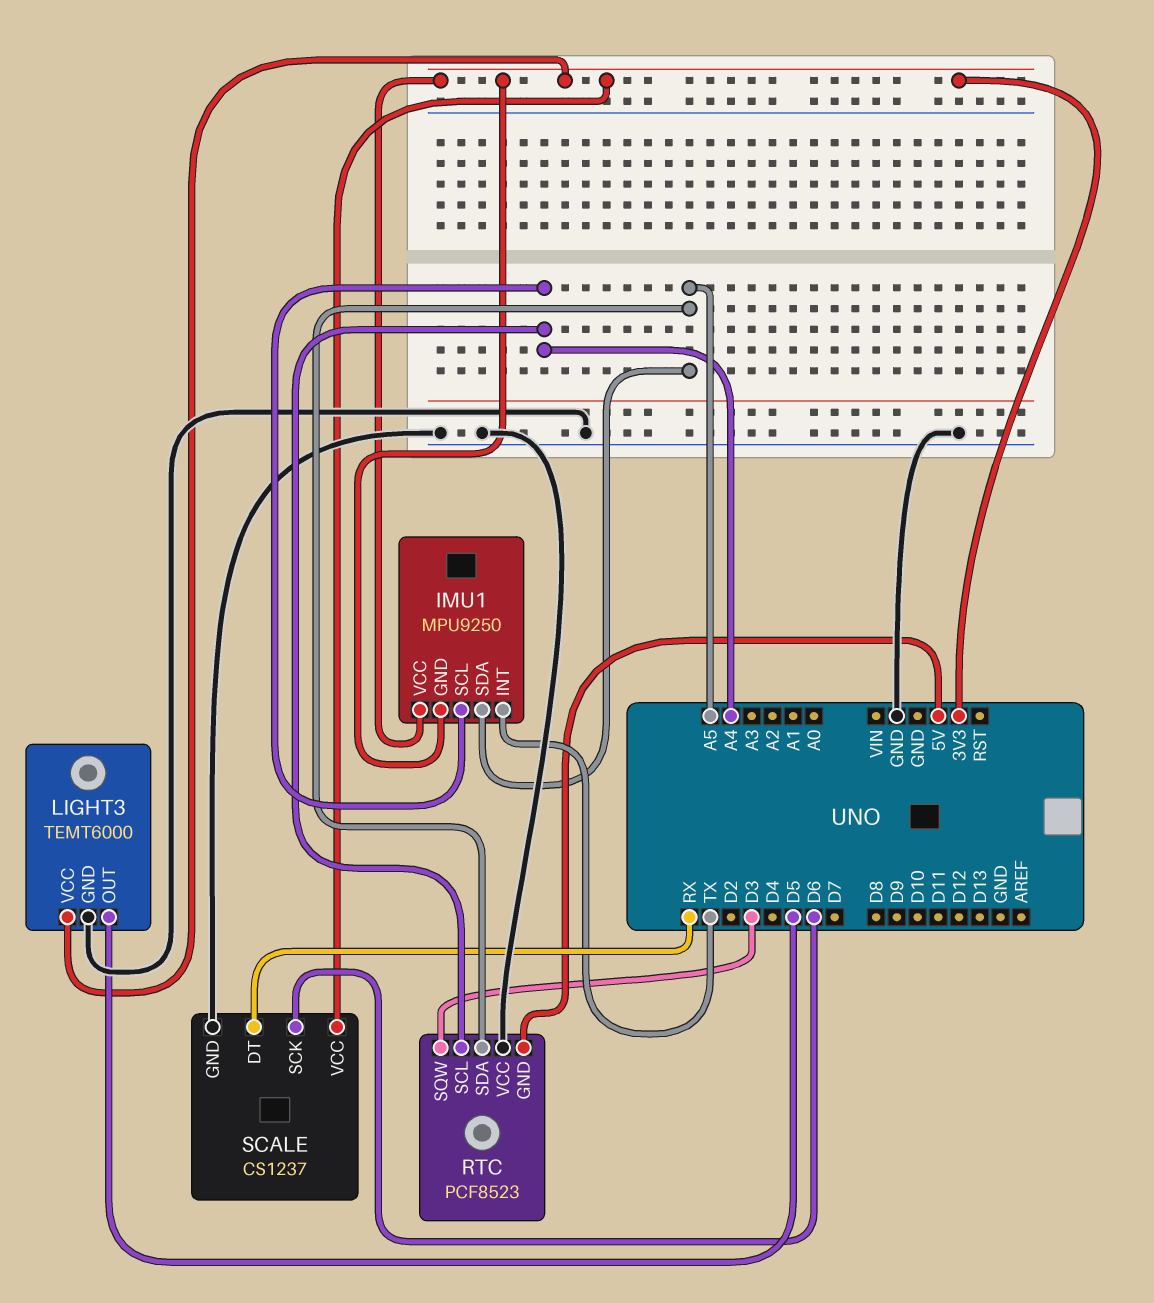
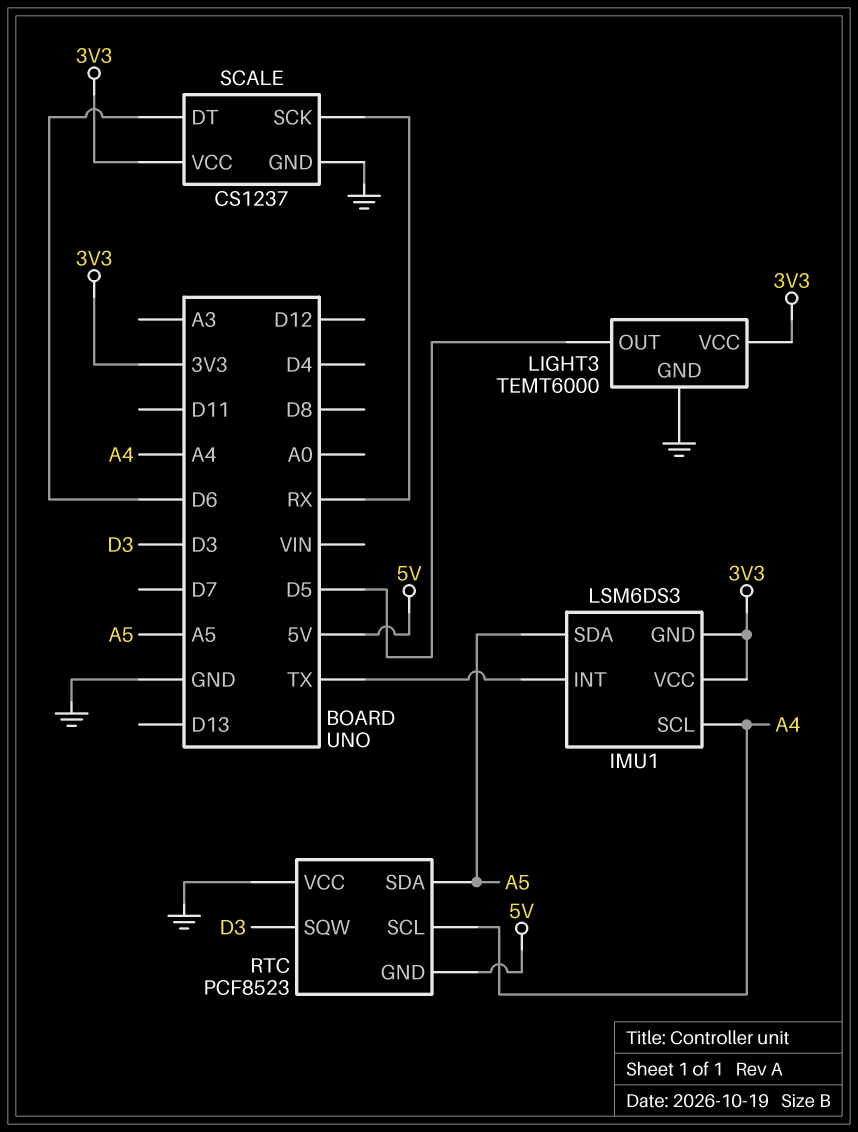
IMU1: MPU9250 -> LSM6DS3
SCALE pin DT: RX -> D6
SCALE pin SCK: D6 -> RX

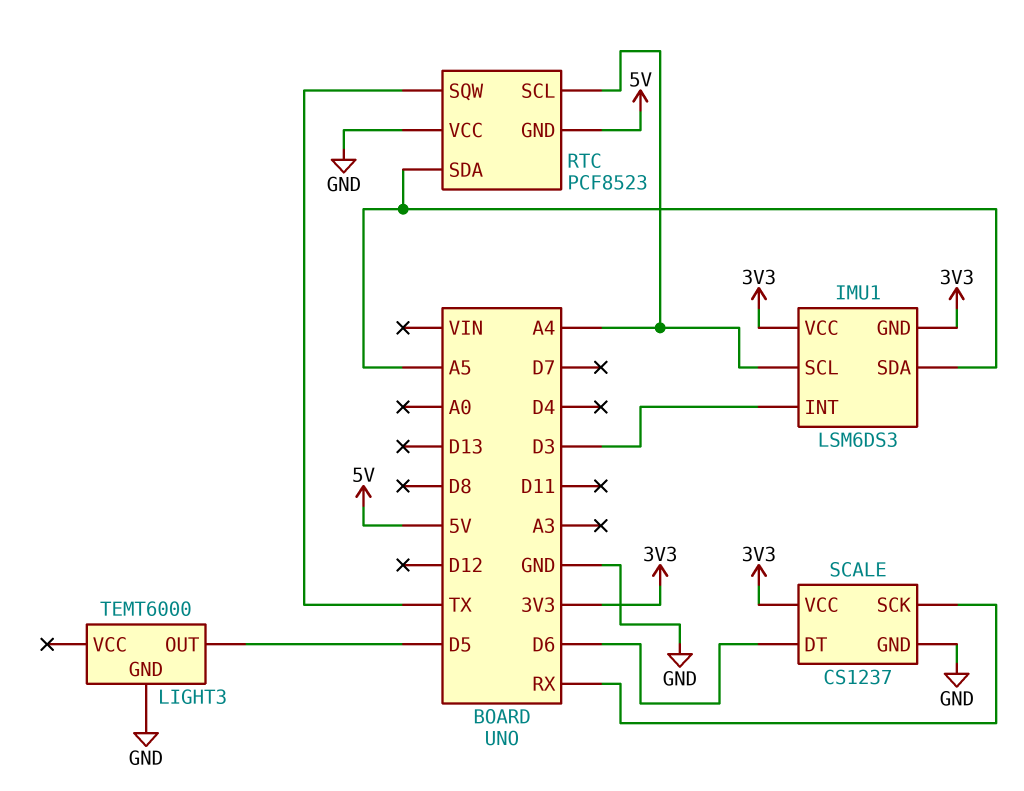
IMU1 pin INT: TX -> D3
LIGHT3 pin VCC: 3V3 -> none
RTC pin SQW: D3 -> TX

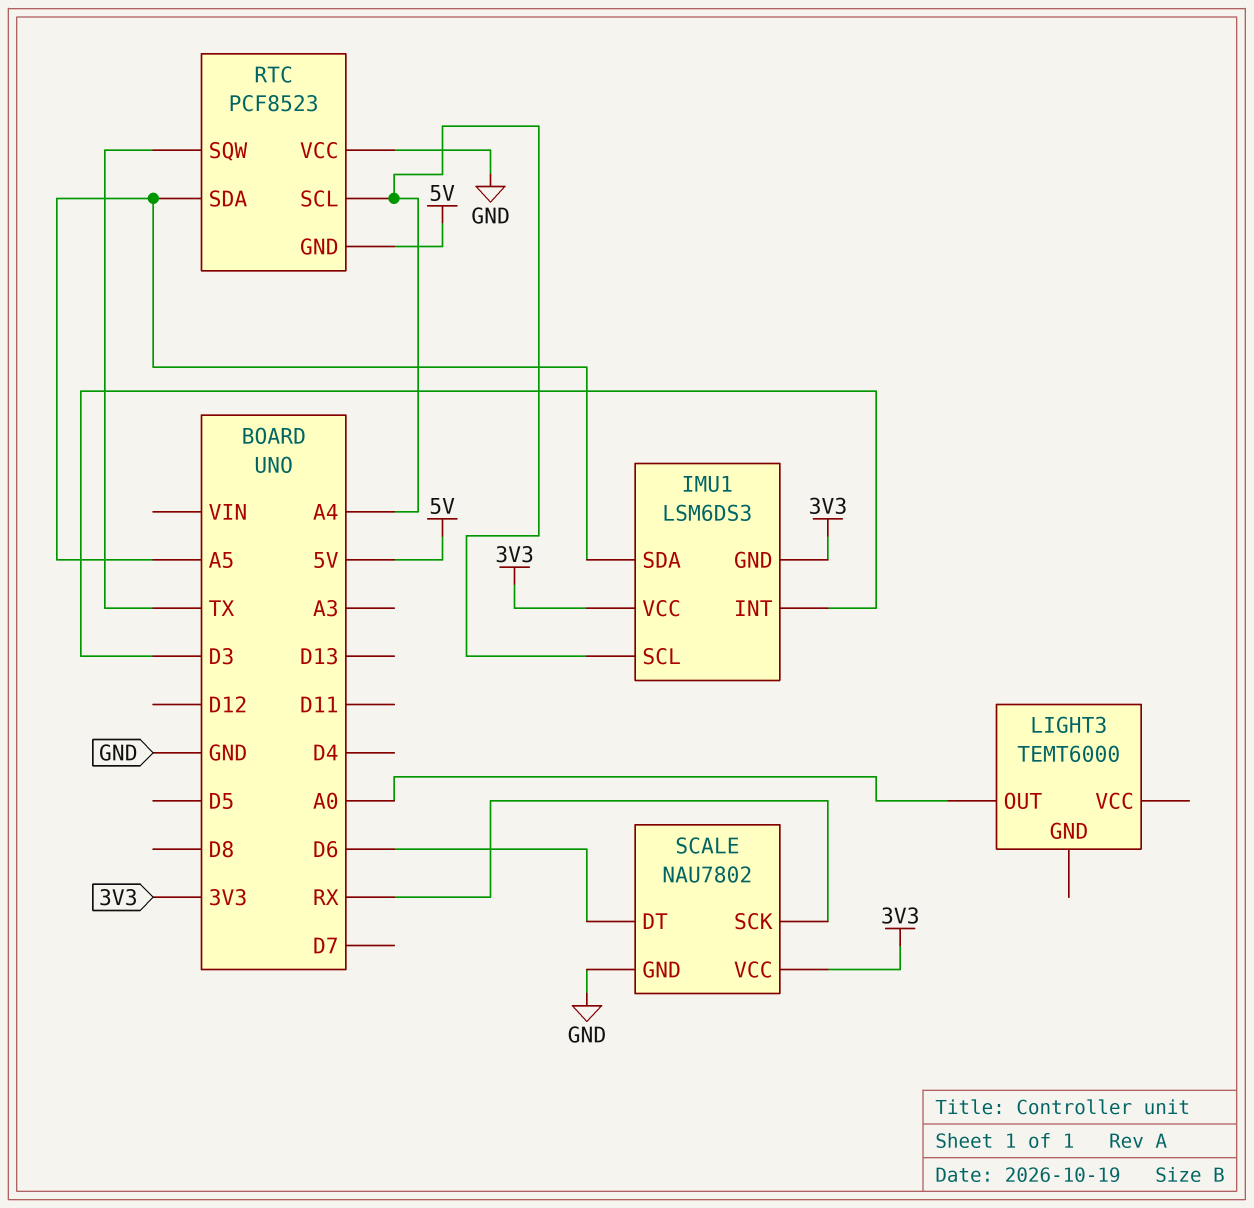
LIGHT3 pin GND: GND -> none
LIGHT3 pin OUT: D5 -> A0
SCALE: CS1237 -> NAU7802

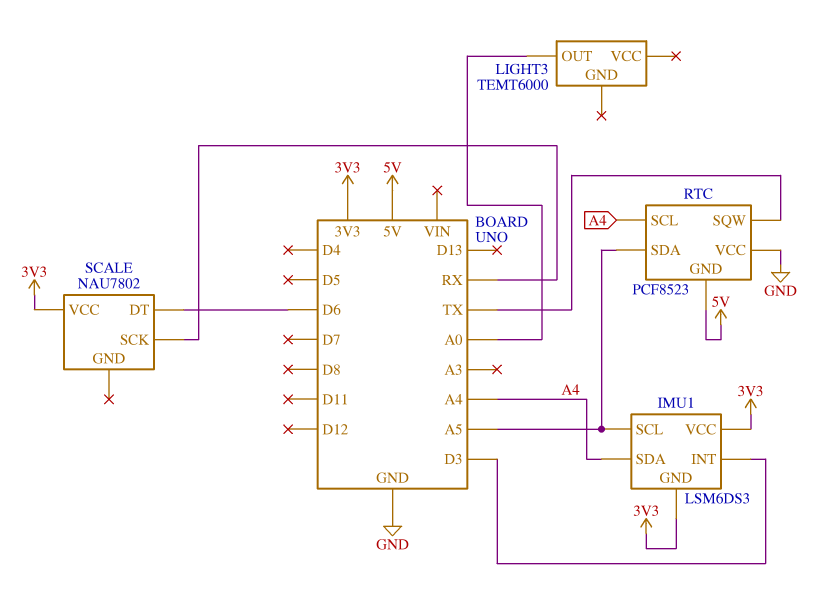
IMU1 pin SCL: A4 -> A5
IMU1 pin SDA: A5 -> A4
SCALE pin GND: GND -> none

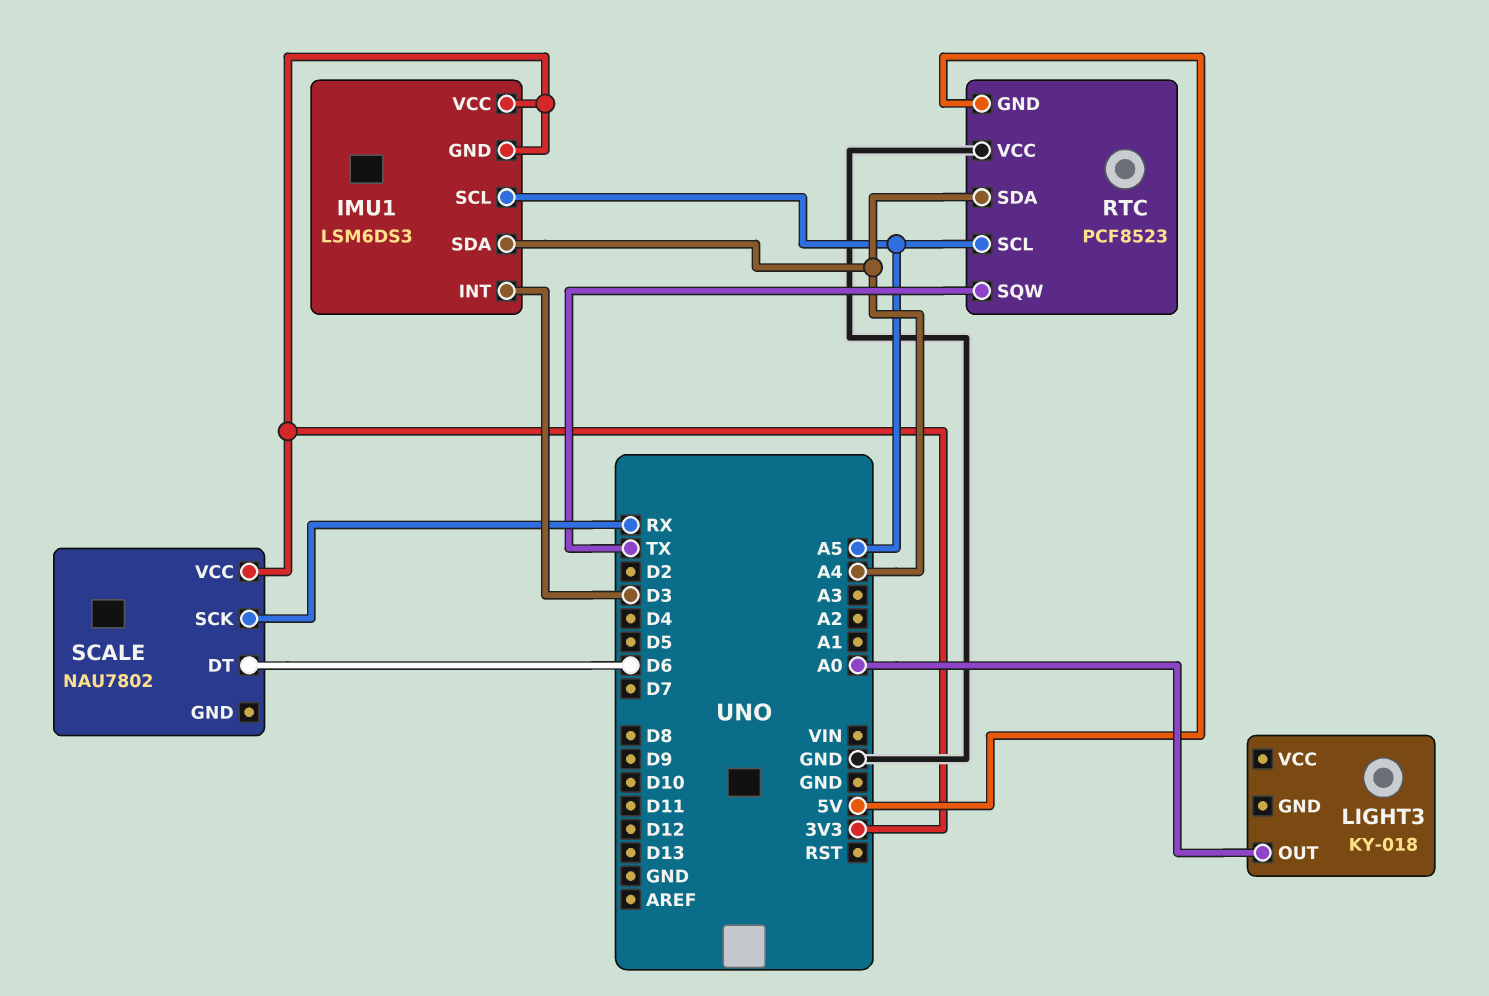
LIGHT3: TEMT6000 -> KY-018
RTC pin SCL: A4 -> A5
RTC pin SDA: A5 -> A4

